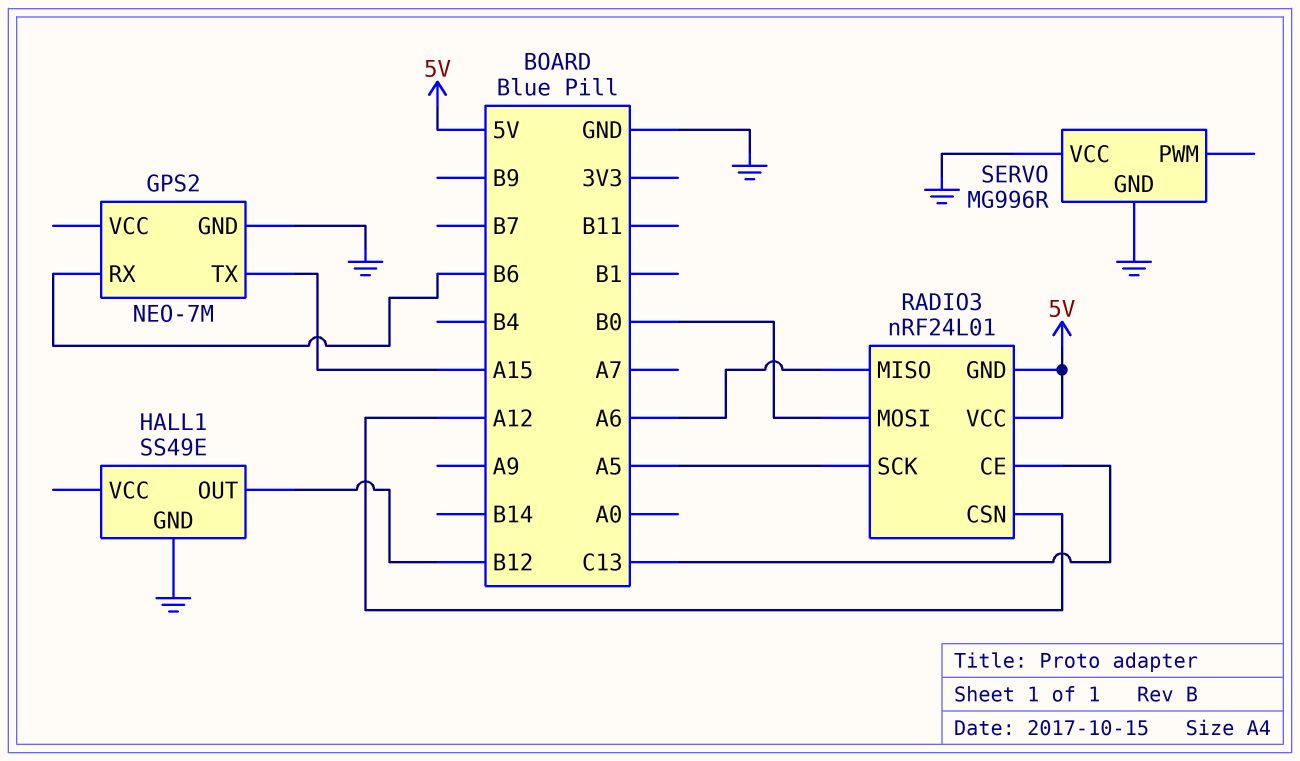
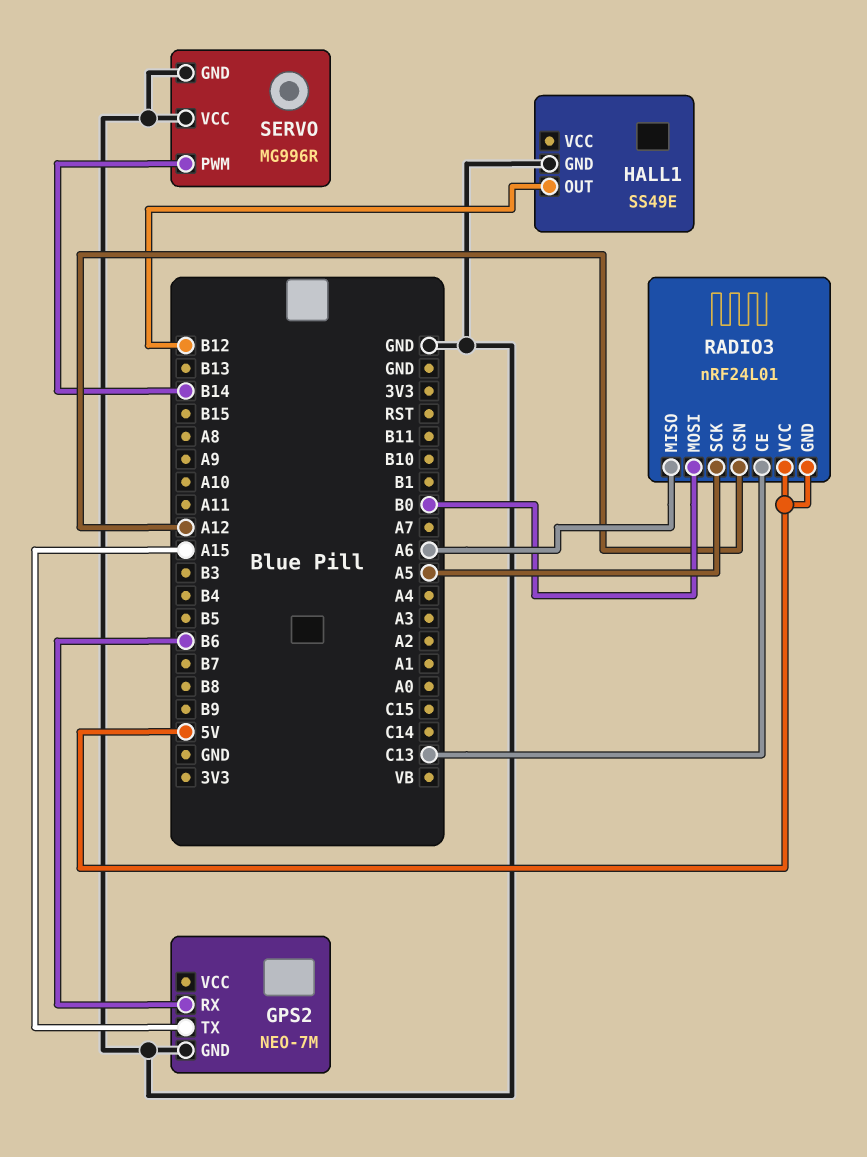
SERVO pin PWM: none -> B14

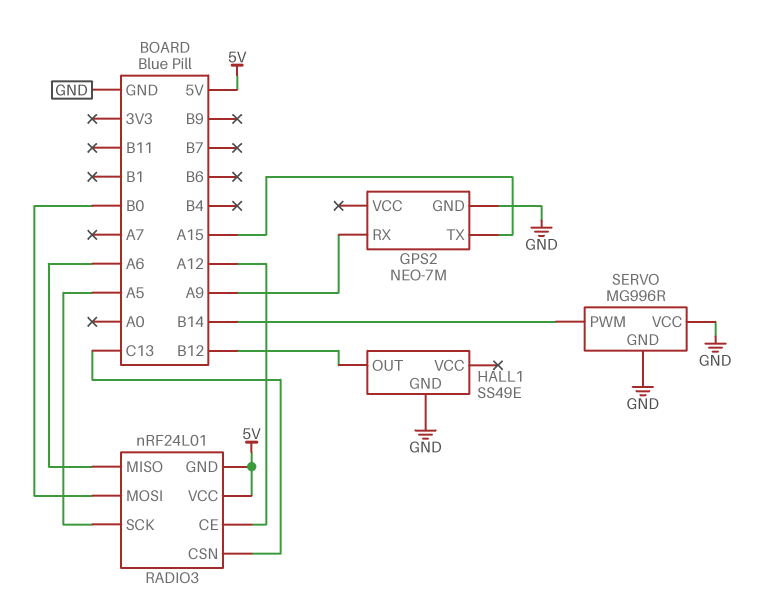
GPS2 pin RX: B6 -> A9
RADIO3 pin CE: C13 -> A12
RADIO3 pin CSN: A12 -> C13

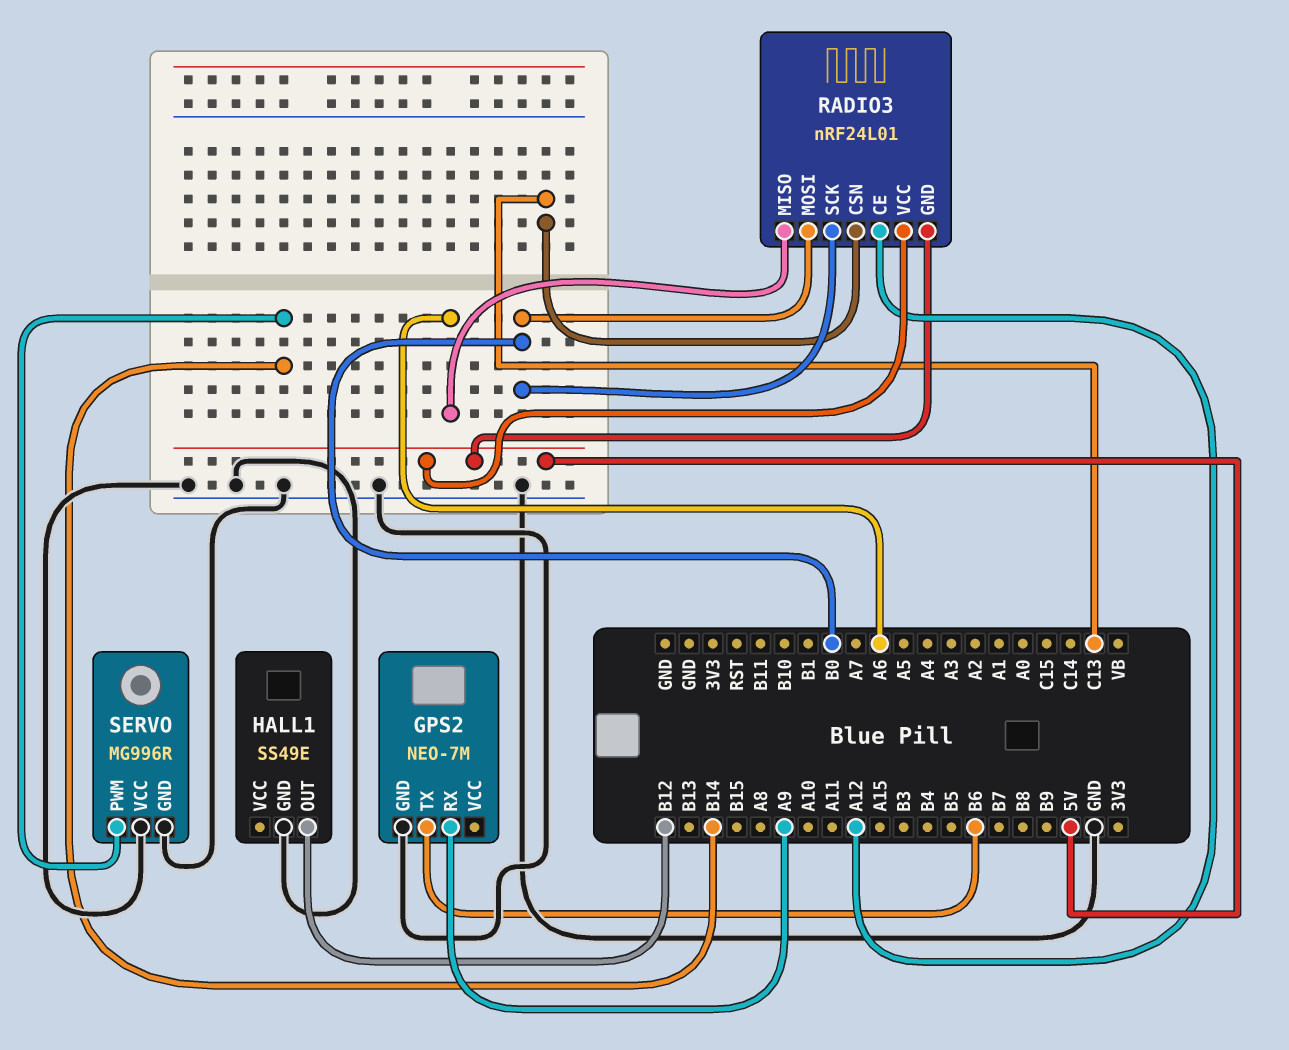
GPS2 pin TX: A15 -> B6
RADIO3 pin SCK: A5 -> B0

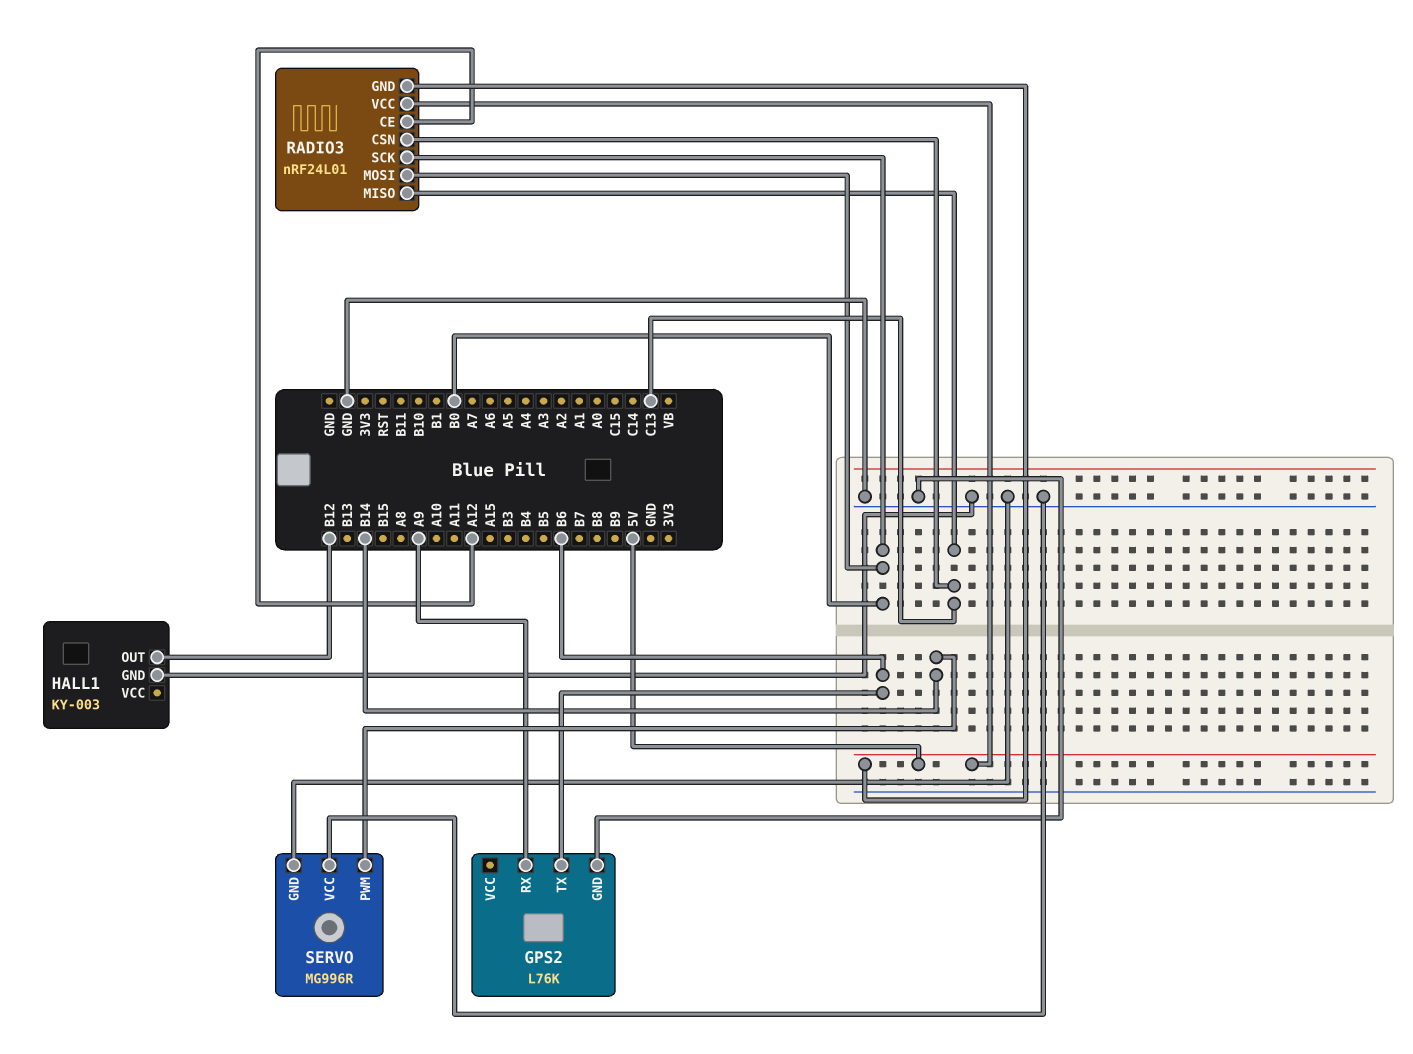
GPS2: NEO-7M -> L76K
HALL1: SS49E -> KY-003
RADIO3 pin MISO: A6 -> C13

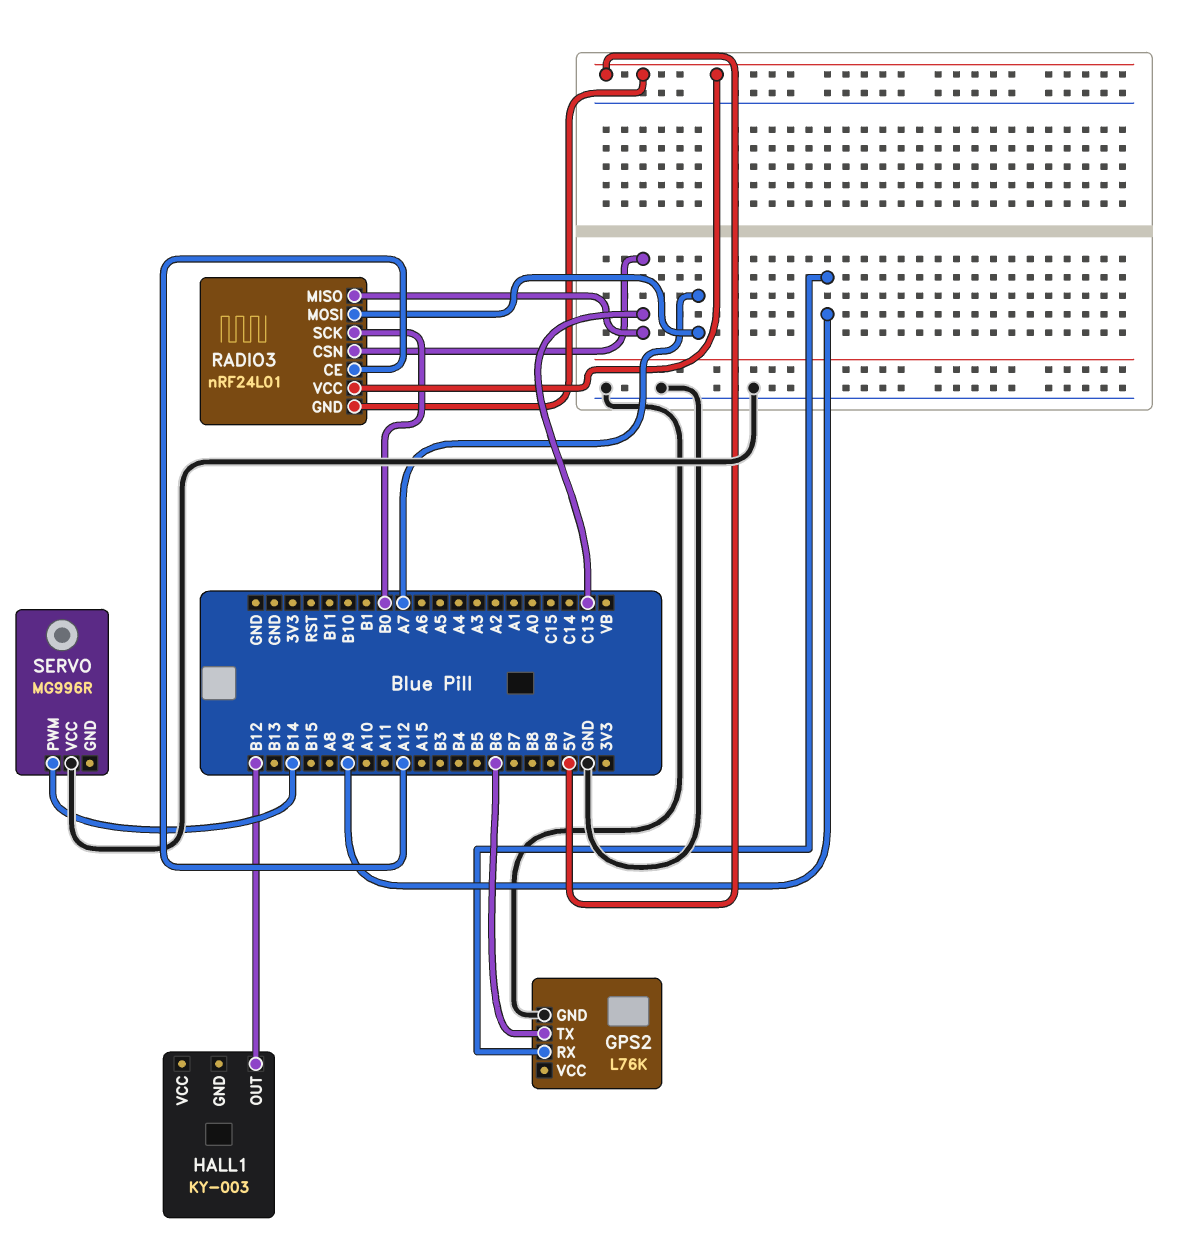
HALL1 pin GND: GND -> none
RADIO3 pin MOSI: B0 -> A7
SERVO pin GND: GND -> none

